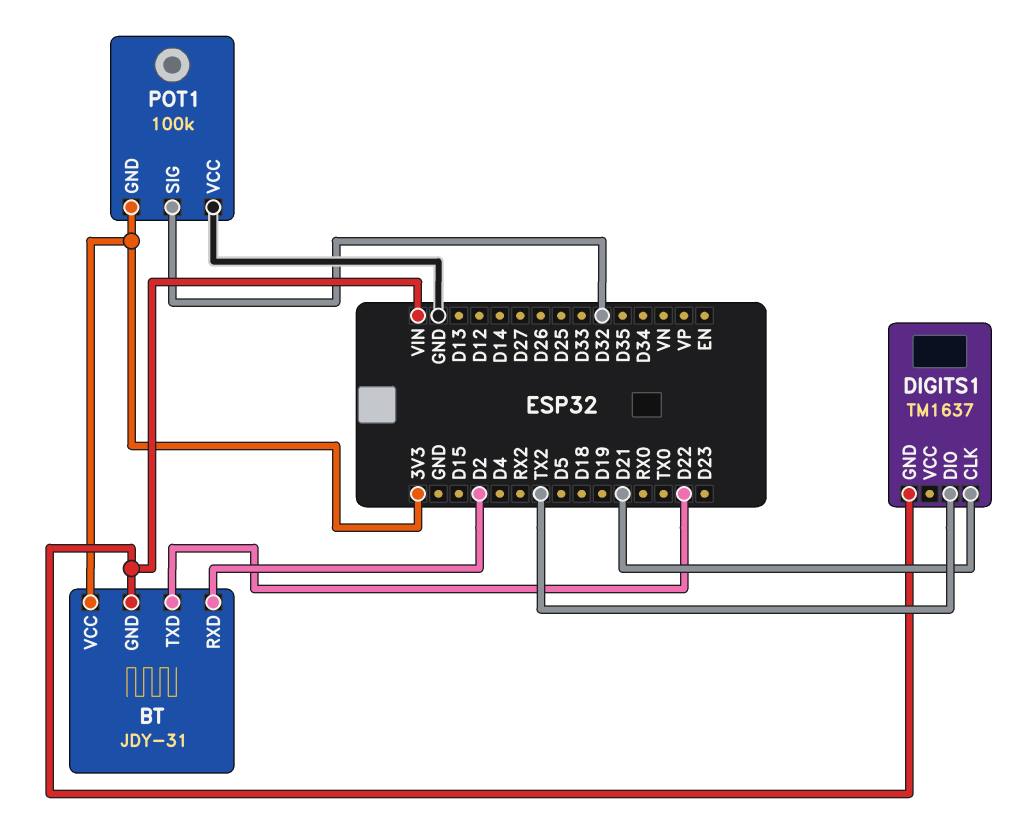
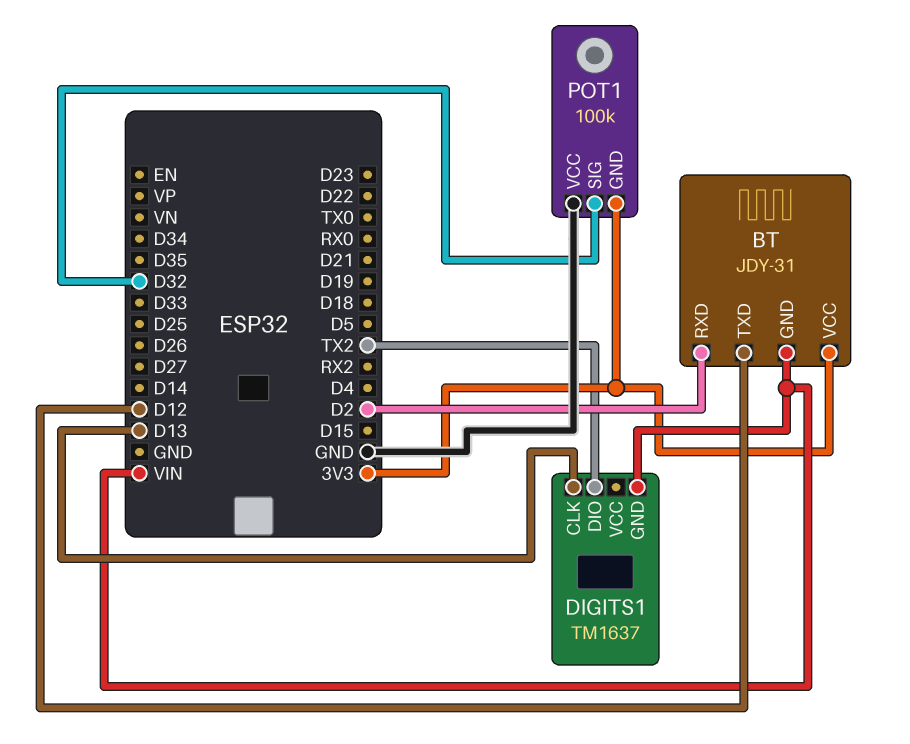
BT pin TXD: D22 -> D12
DIGITS1 pin CLK: D21 -> D13

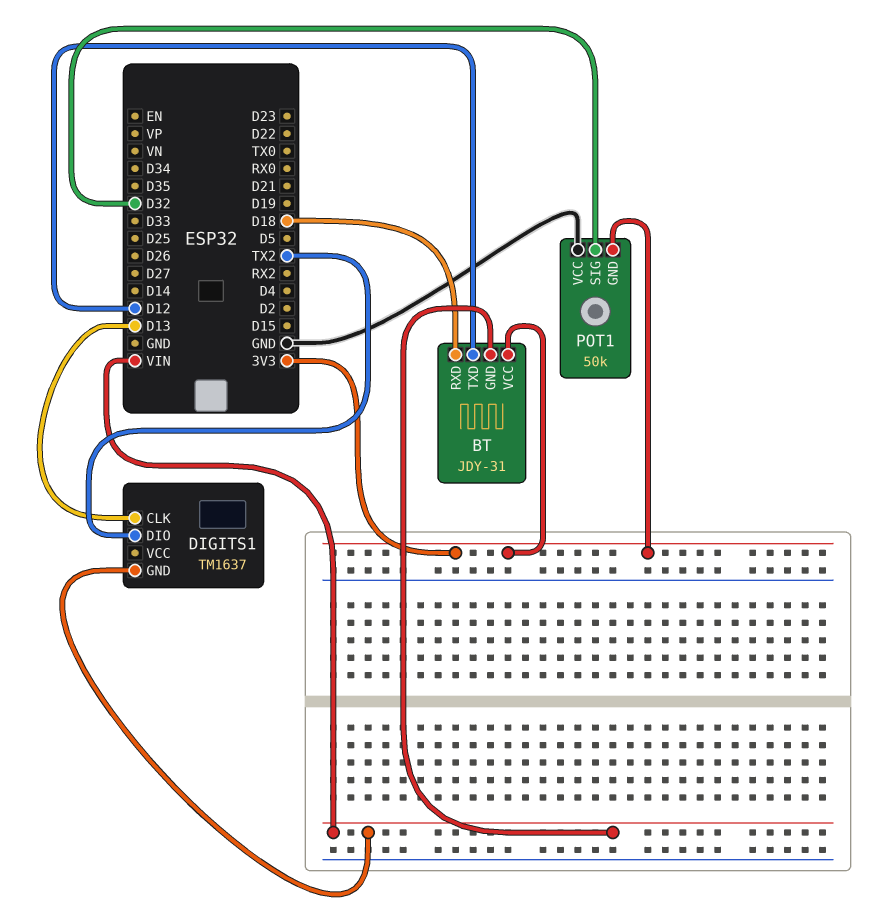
BT pin RXD: D2 -> D18
POT1: 100k -> 50k

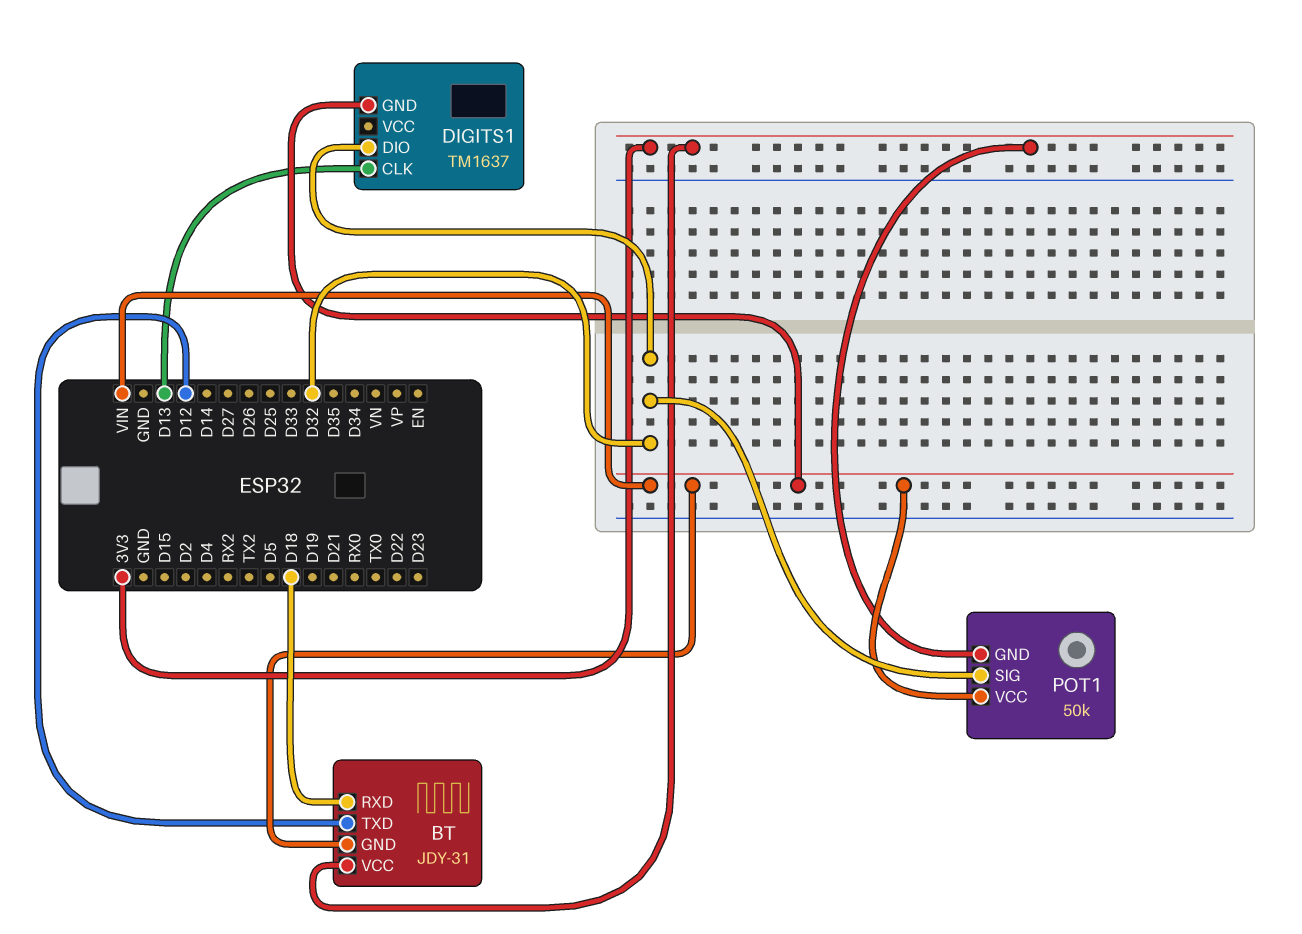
DIGITS1 pin DIO: TX2 -> D32
POT1 pin VCC: GND -> VIN

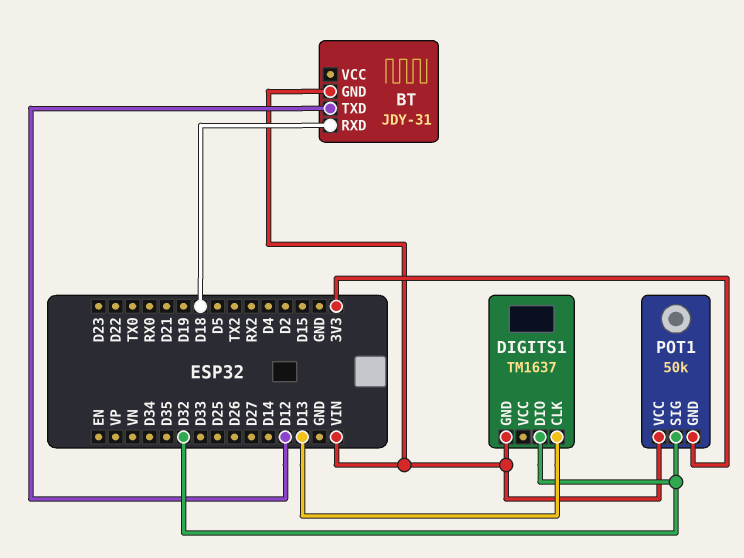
BT pin VCC: 3V3 -> none

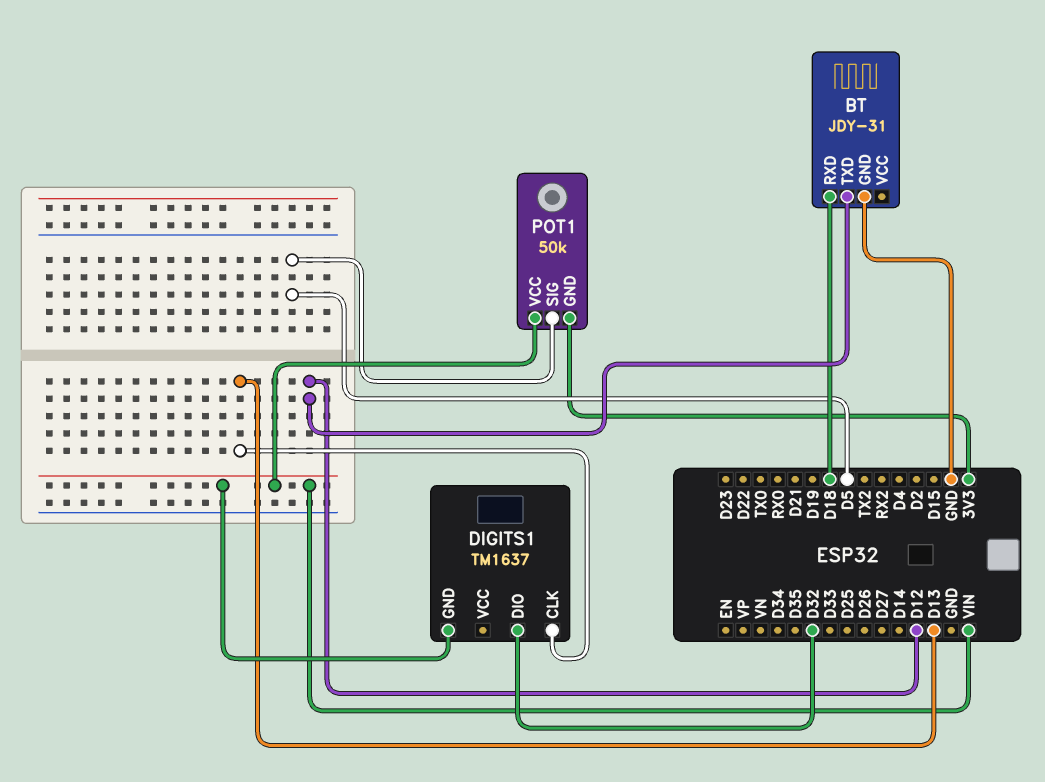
BT pin GND: VIN -> GND
POT1 pin SIG: D32 -> D5

